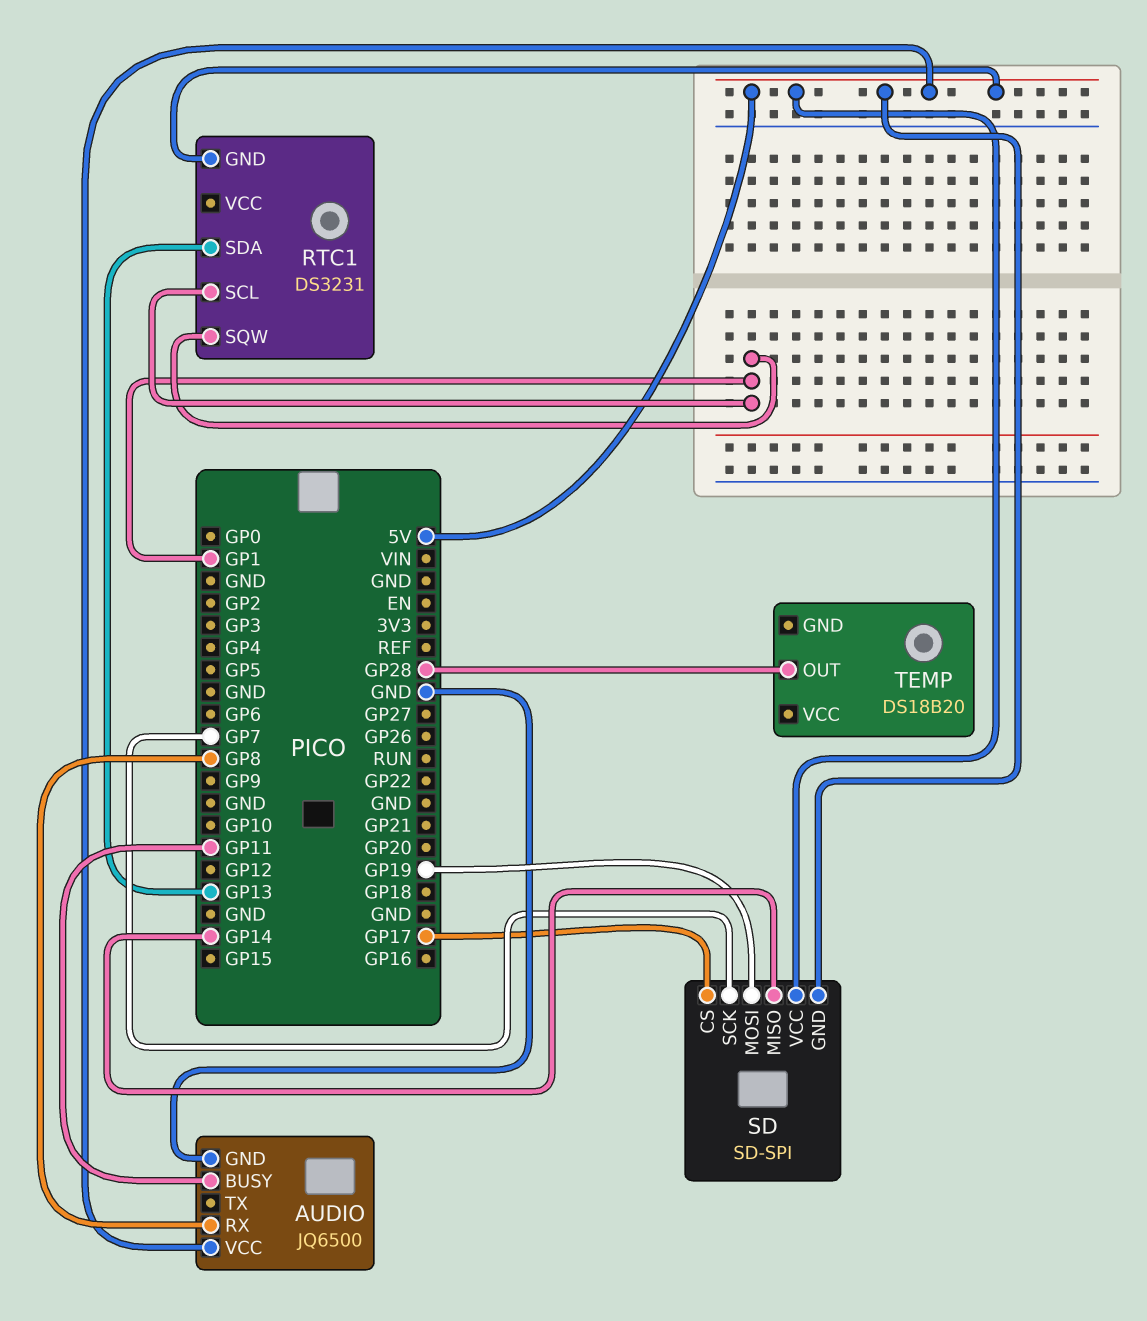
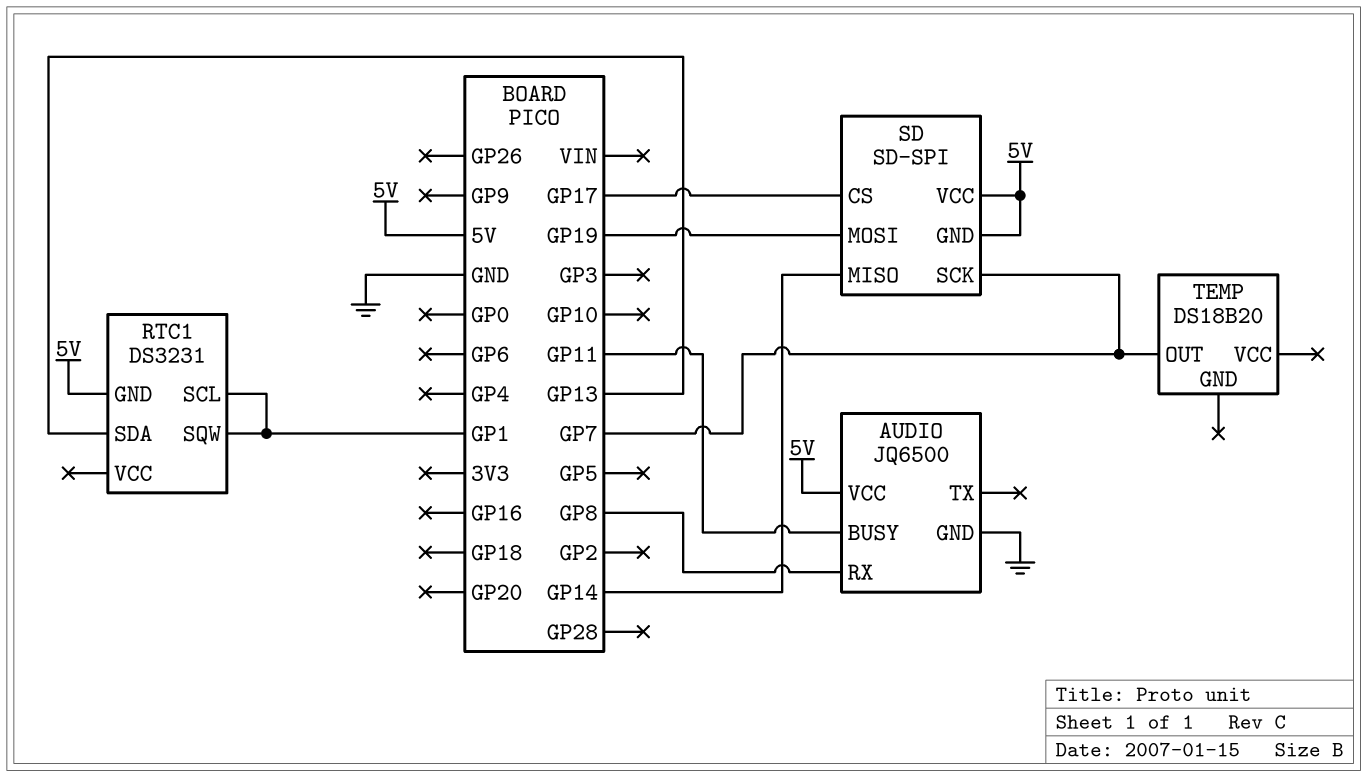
TEMP pin OUT: GP28 -> GP7

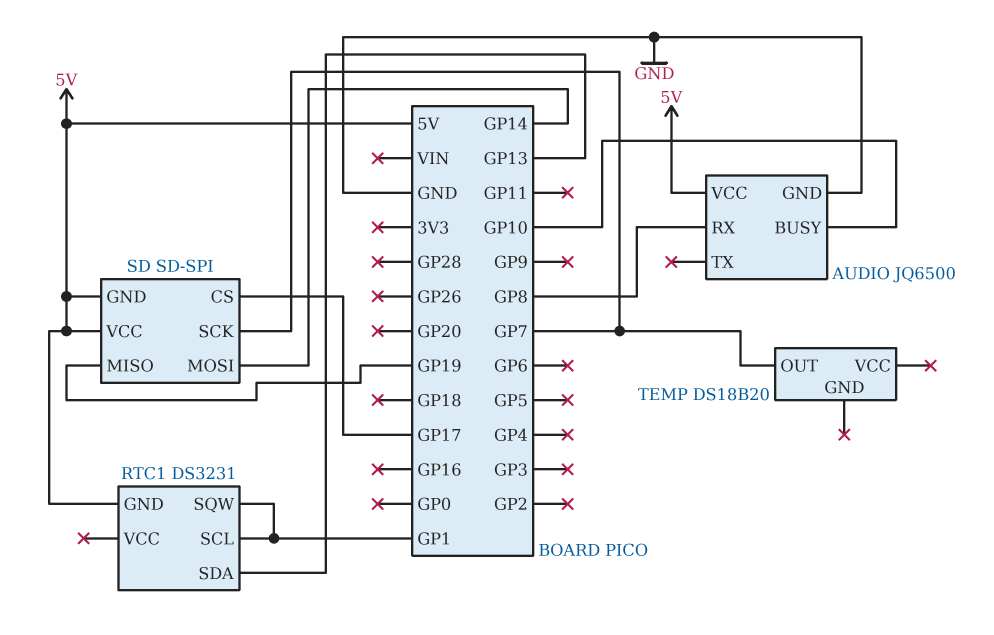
AUDIO pin BUSY: GP11 -> GP10
SD pin MISO: GP14 -> GP19
SD pin MOSI: GP19 -> GP14

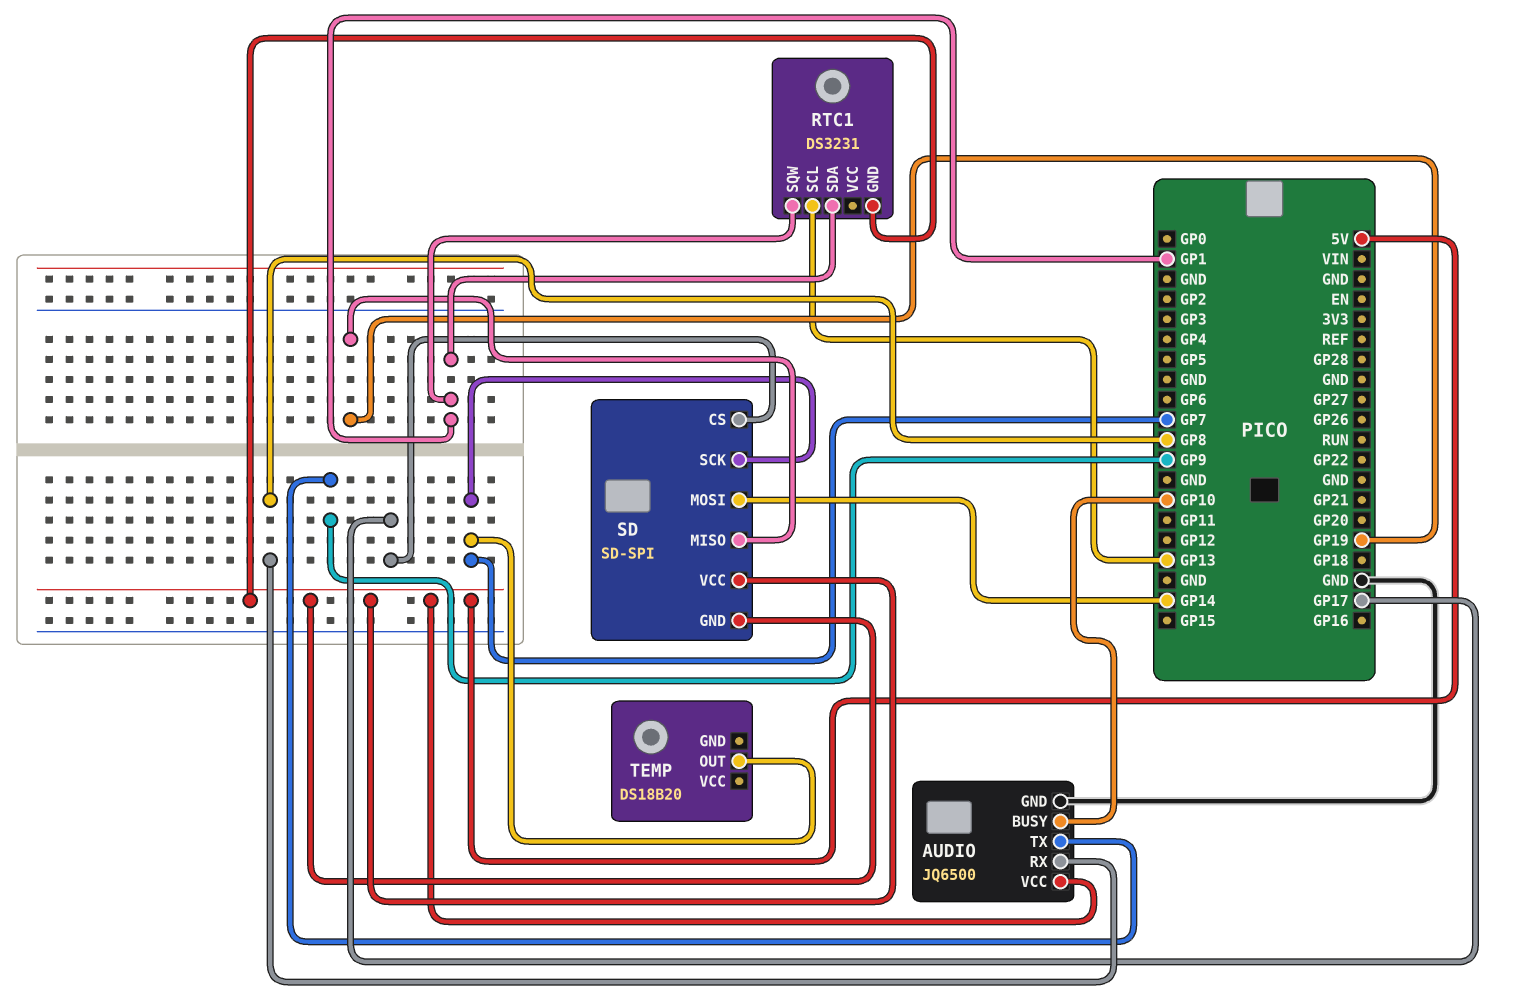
AUDIO pin TX: none -> GP9
RTC1 pin SCL: GP1 -> GP13
RTC1 pin SDA: GP13 -> GP1

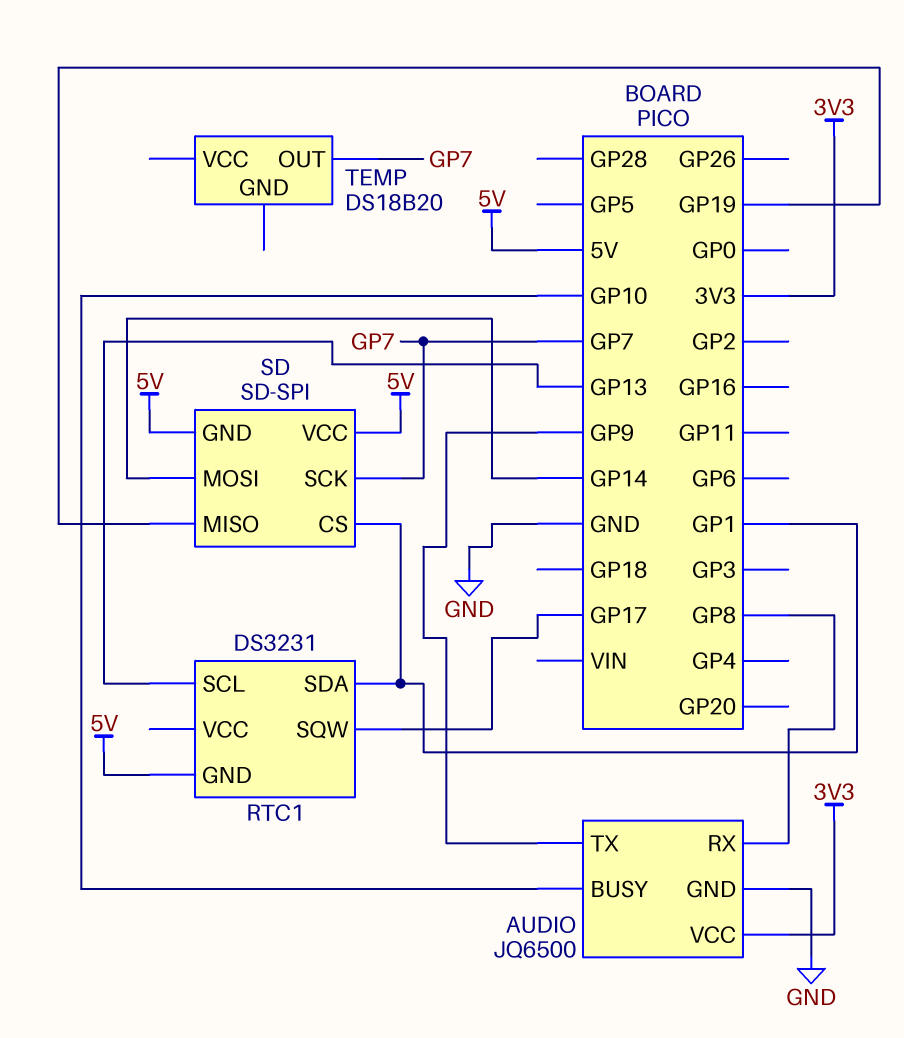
AUDIO pin VCC: 5V -> 3V3
RTC1 pin SQW: GP1 -> GP17
SD pin CS: GP17 -> GP1

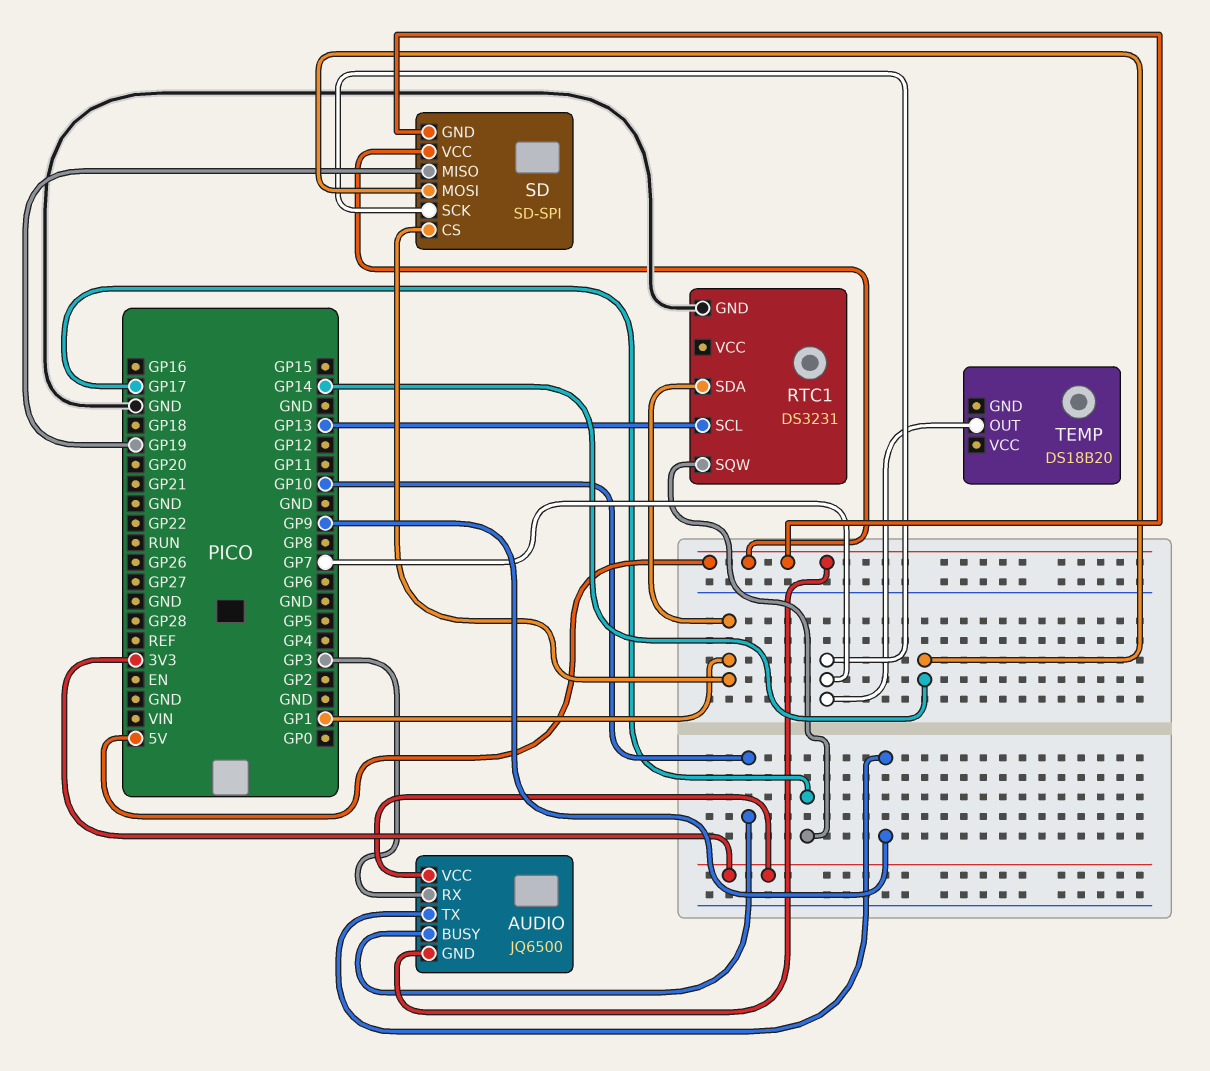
AUDIO pin GND: GND -> 5V
AUDIO pin RX: GP8 -> GP3
RTC1 pin GND: 5V -> GND

